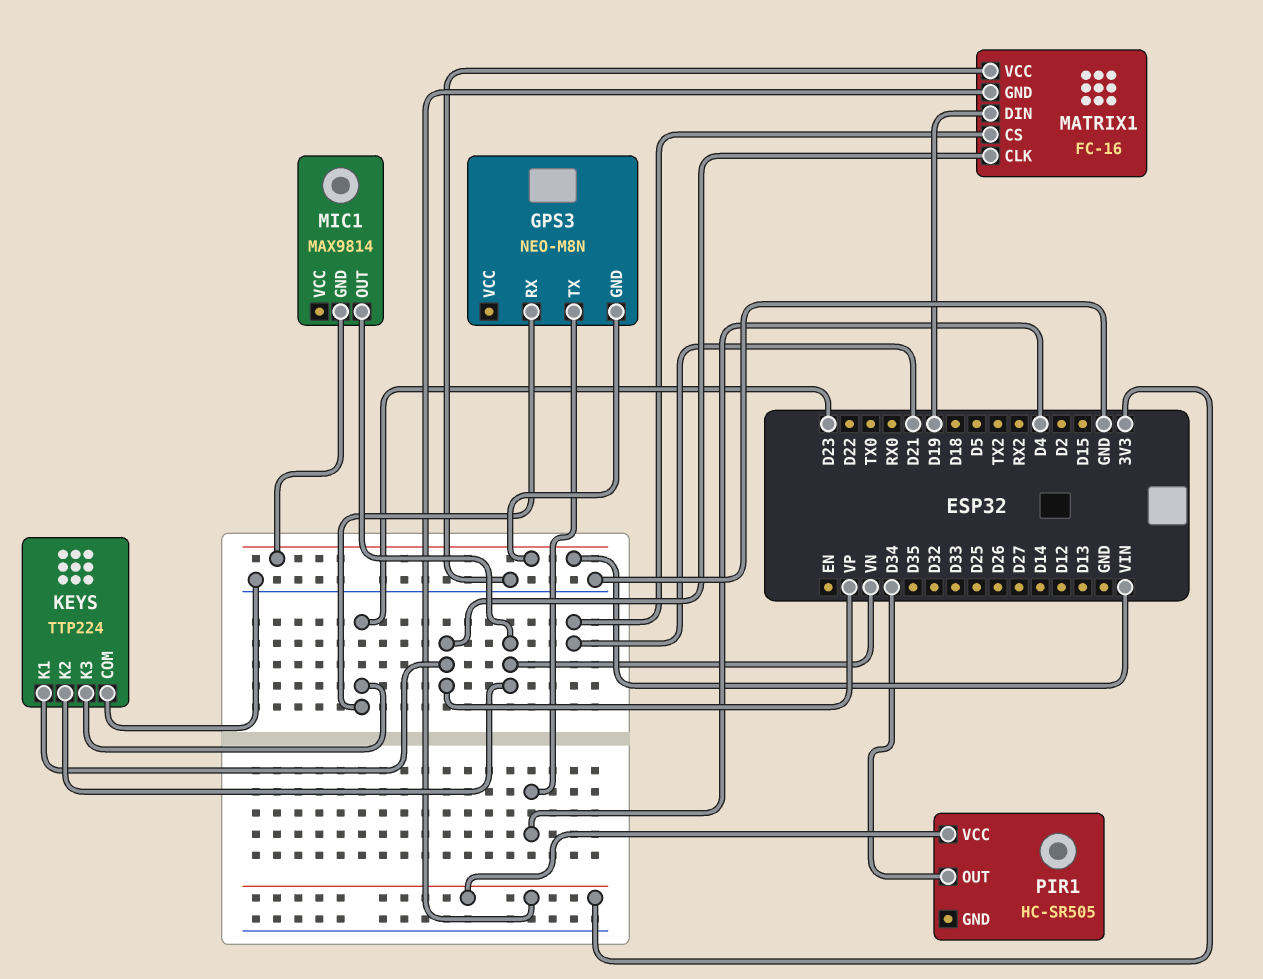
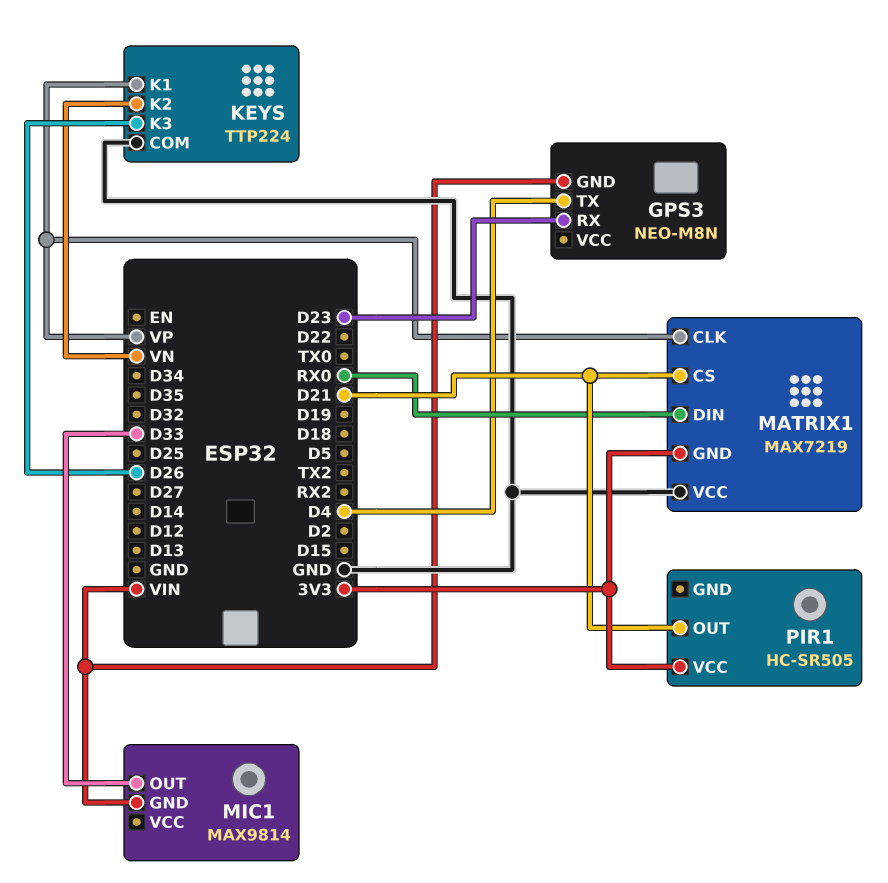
KEYS pin K3: D23 -> D26
MATRIX1: FC-16 -> MAX7219
MATRIX1 pin DIN: D19 -> RX0
MIC1 pin OUT: VN -> D33
PIR1 pin OUT: D34 -> D21

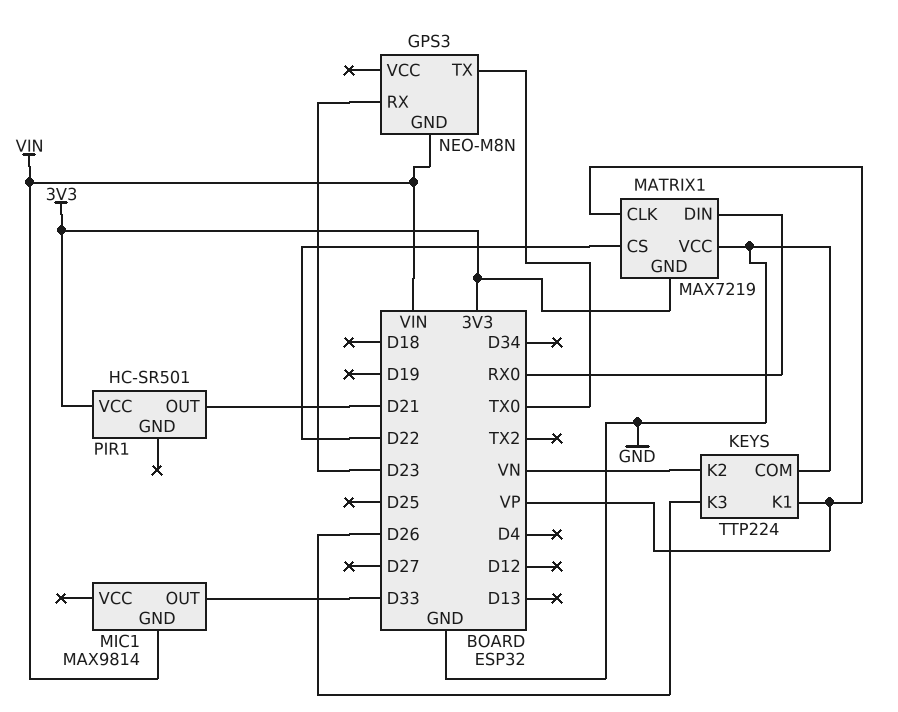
GPS3 pin TX: D4 -> TX0
MATRIX1 pin CS: D21 -> D22
PIR1: HC-SR505 -> HC-SR501

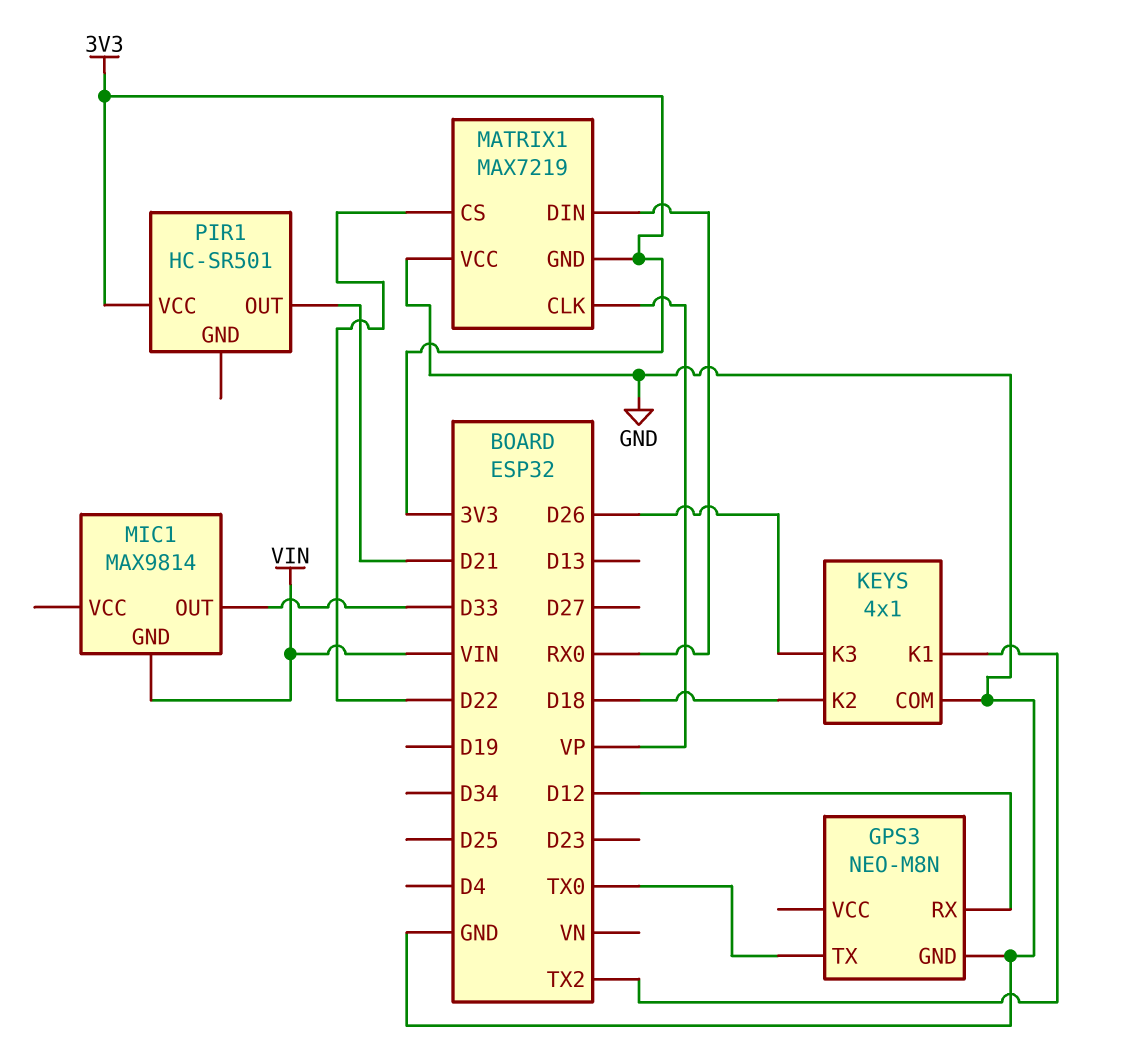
GPS3 pin GND: VIN -> GND
GPS3 pin RX: D23 -> D12
KEYS: TTP224 -> 4x1
KEYS pin K1: VP -> TX2
KEYS pin K2: VN -> D18

